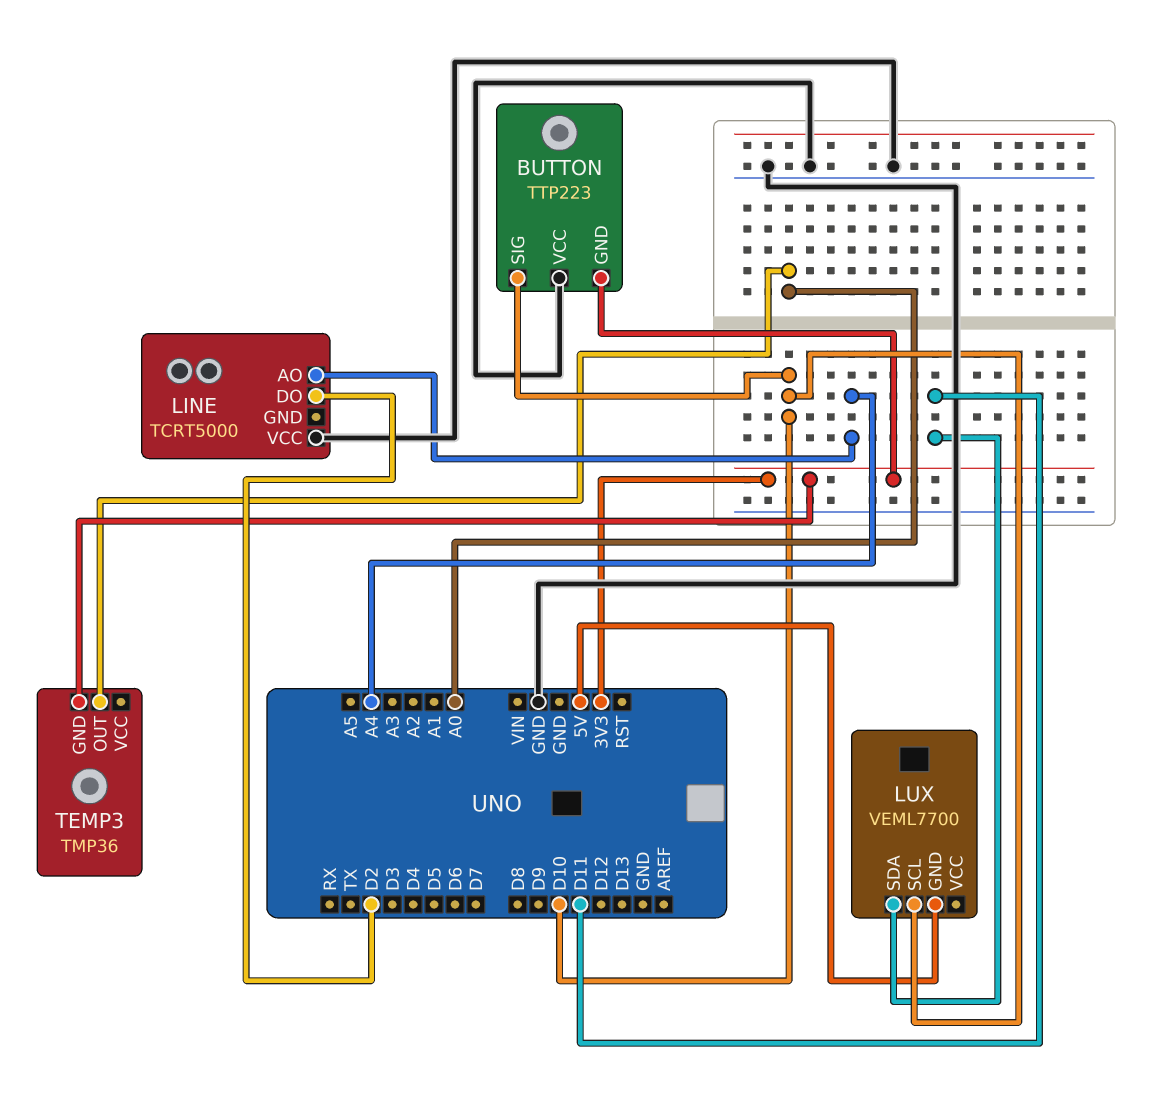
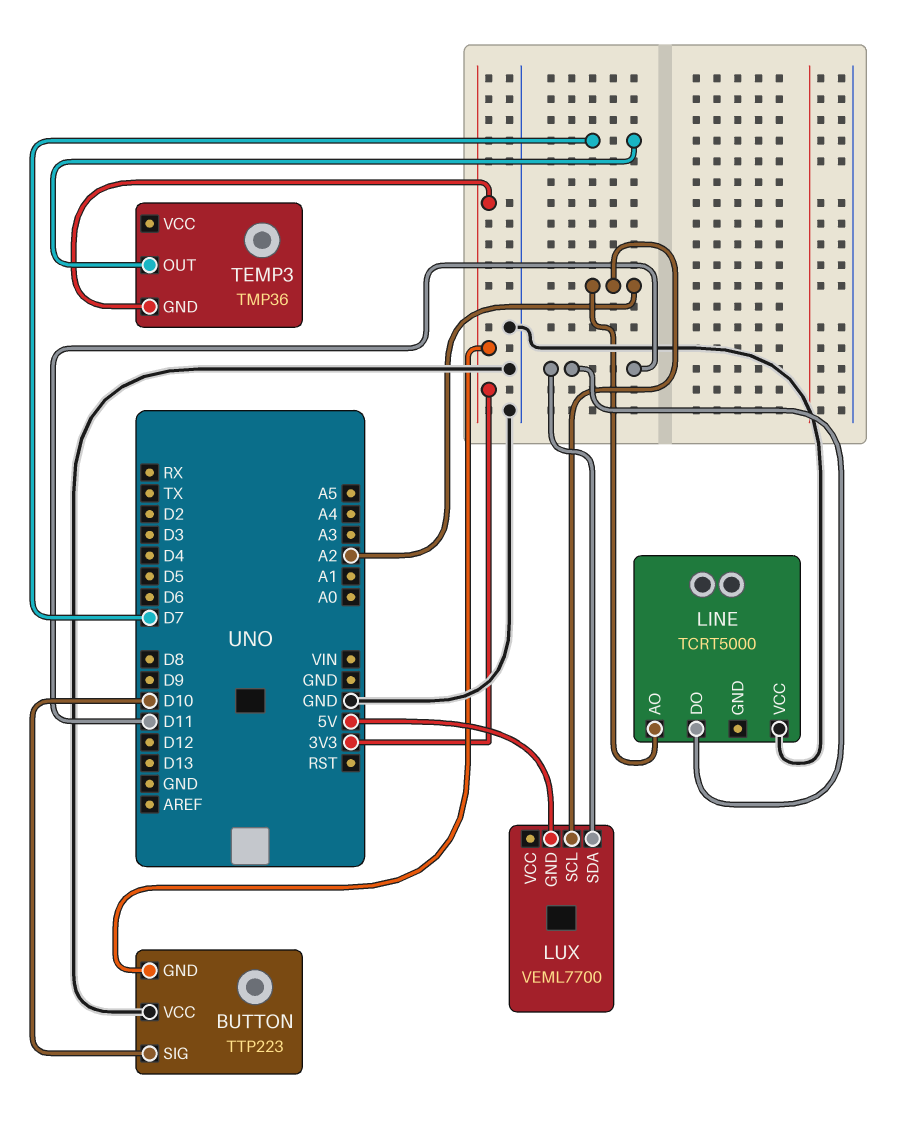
LINE pin AO: A4 -> A2
LINE pin DO: D2 -> D11
LUX pin SCL: D10 -> A2
TEMP3 pin OUT: A0 -> D7

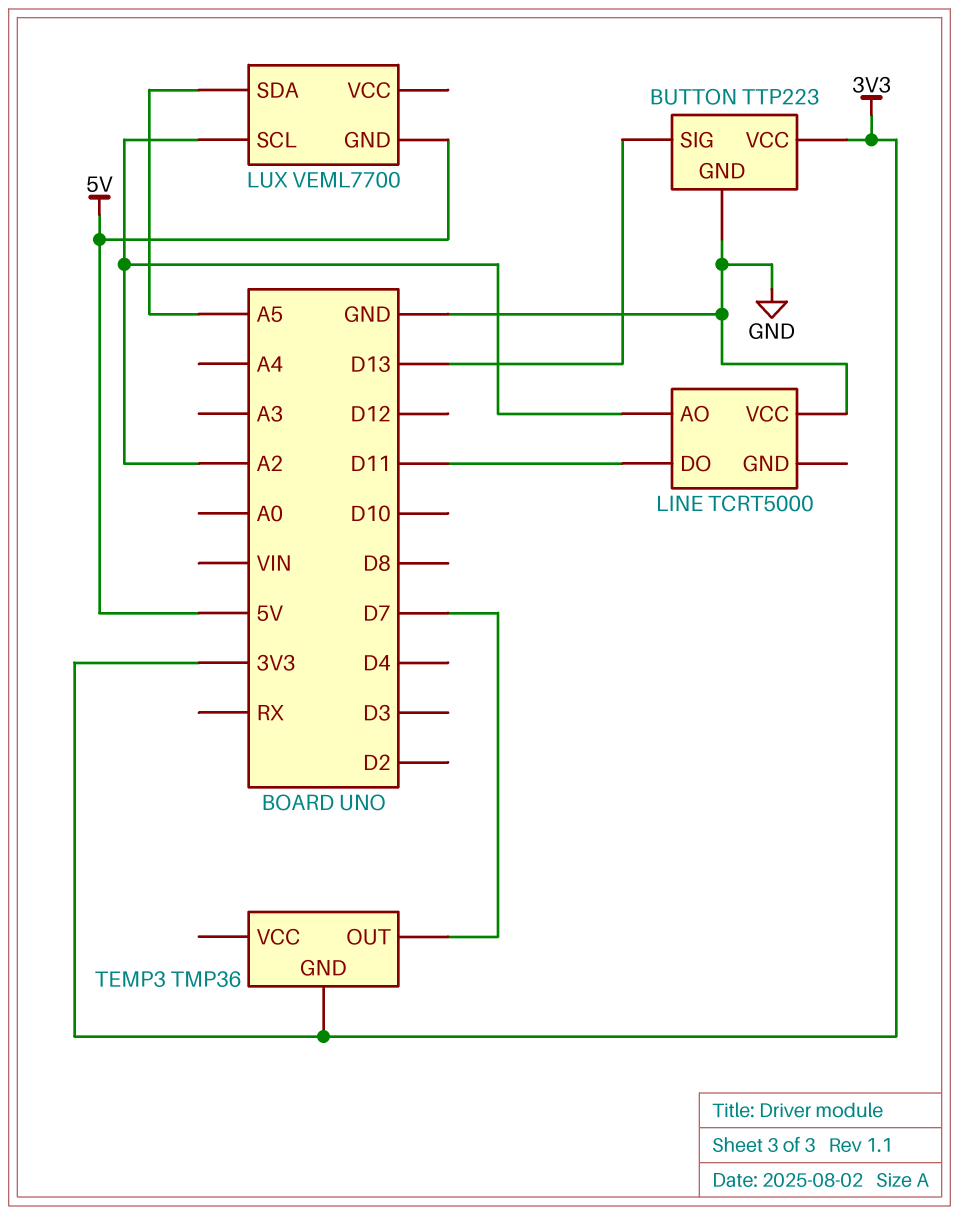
BUTTON pin GND: 3V3 -> GND
BUTTON pin SIG: D10 -> D13
BUTTON pin VCC: GND -> 3V3
LUX pin SDA: D11 -> A5

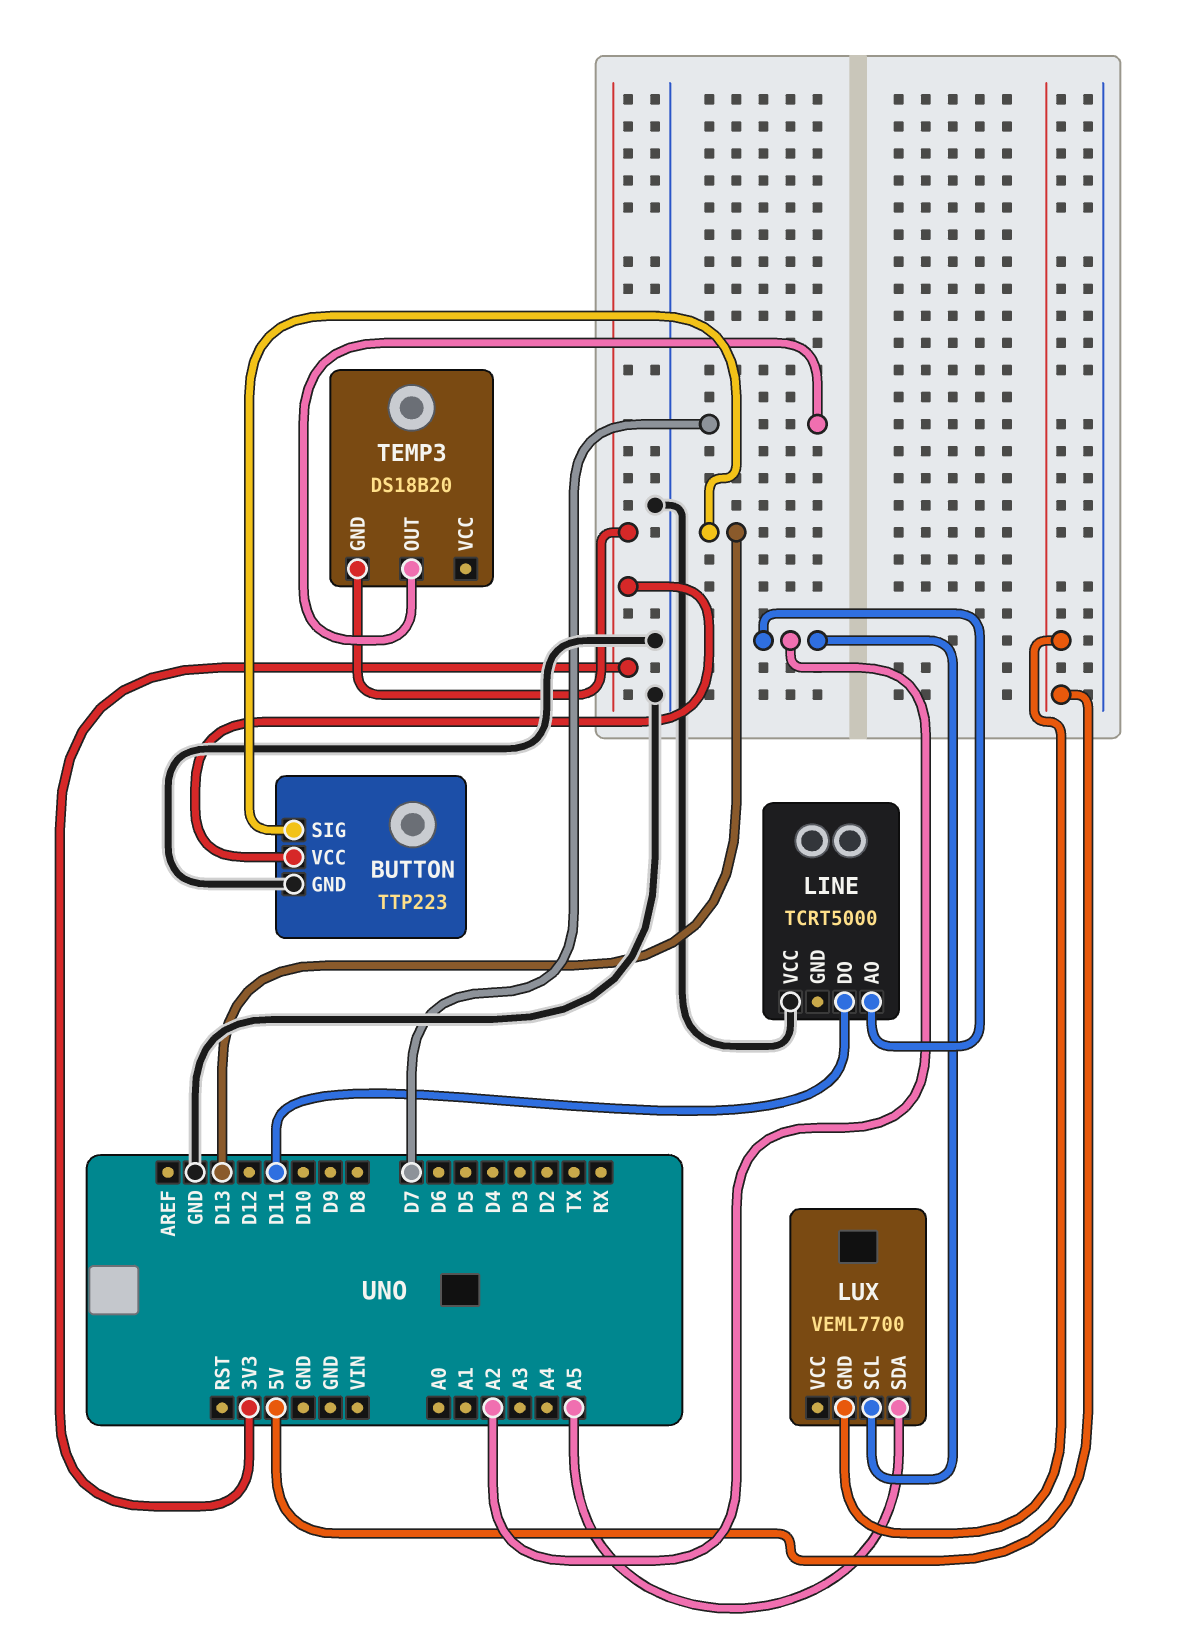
TEMP3: TMP36 -> DS18B20

